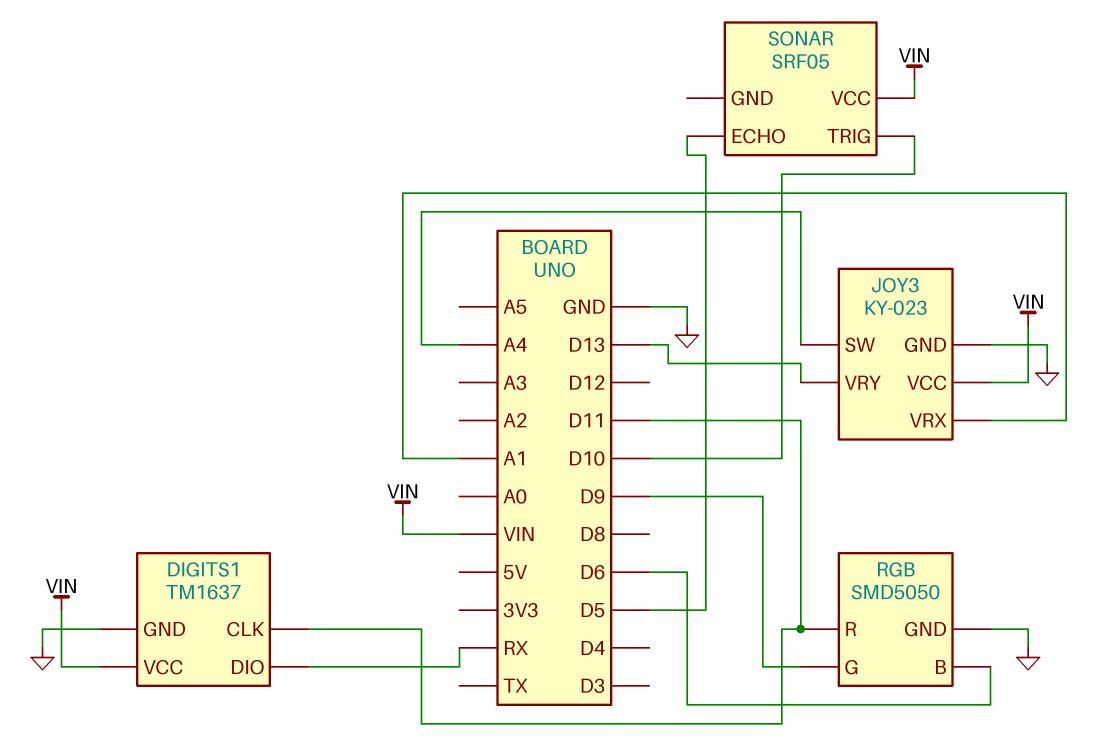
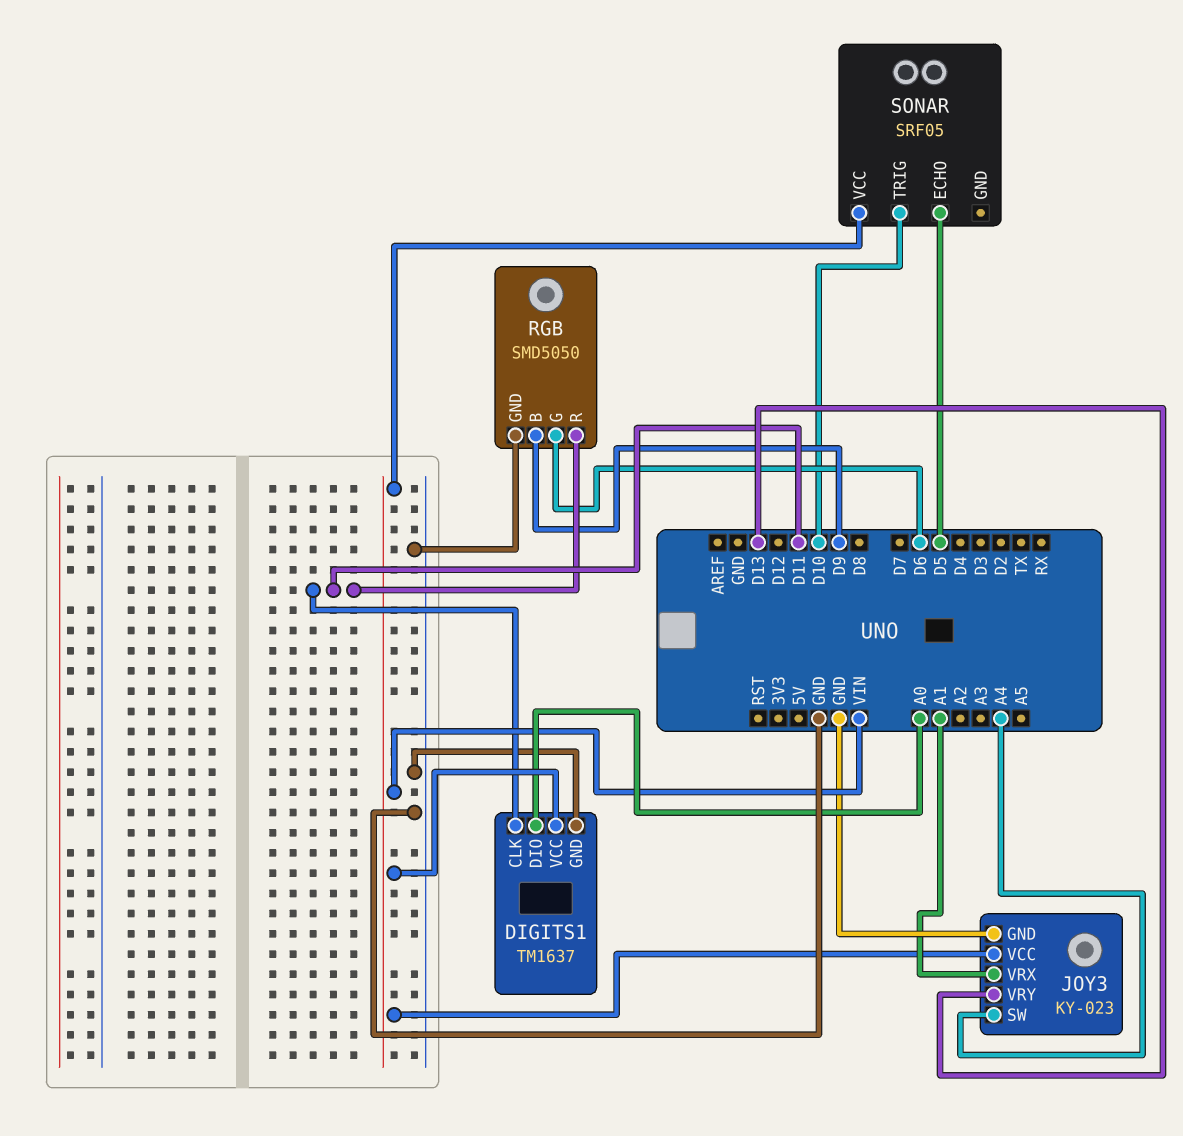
DIGITS1 pin DIO: RX -> A0
RGB pin B: D6 -> D9
RGB pin G: D9 -> D6

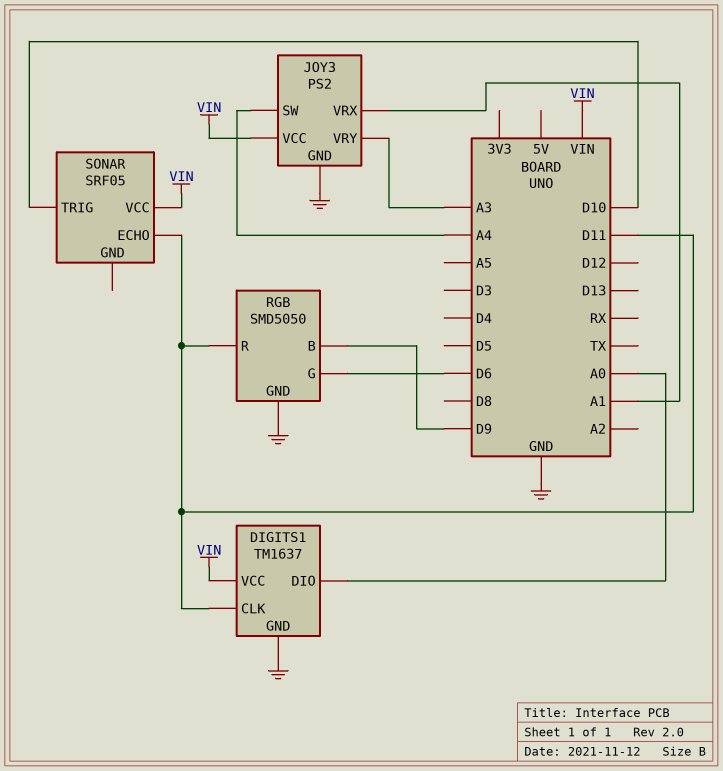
JOY3: KY-023 -> PS2
JOY3 pin VRY: D13 -> A3
SONAR pin ECHO: D5 -> D11

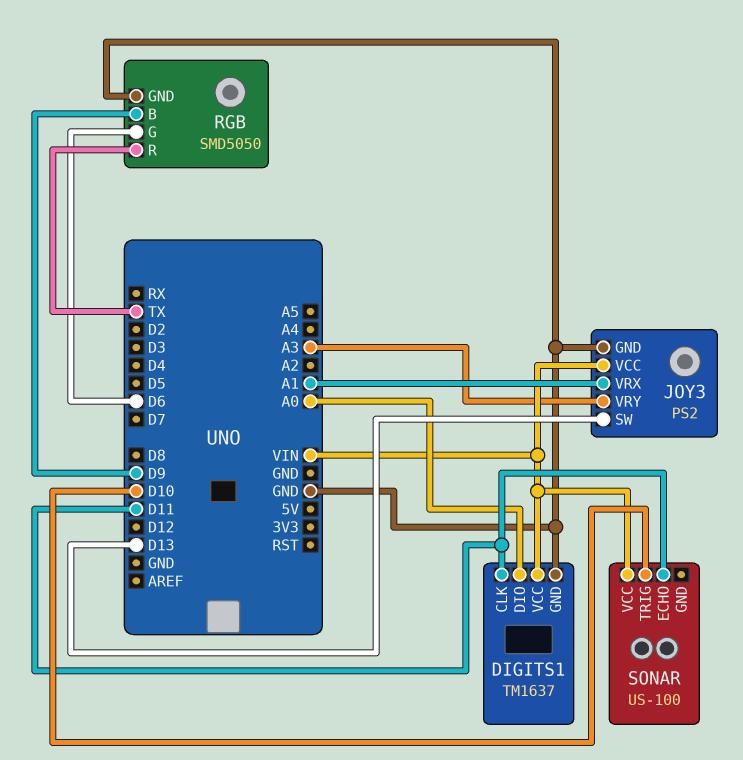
JOY3 pin SW: A4 -> D13
RGB pin R: D11 -> TX
SONAR: SRF05 -> US-100

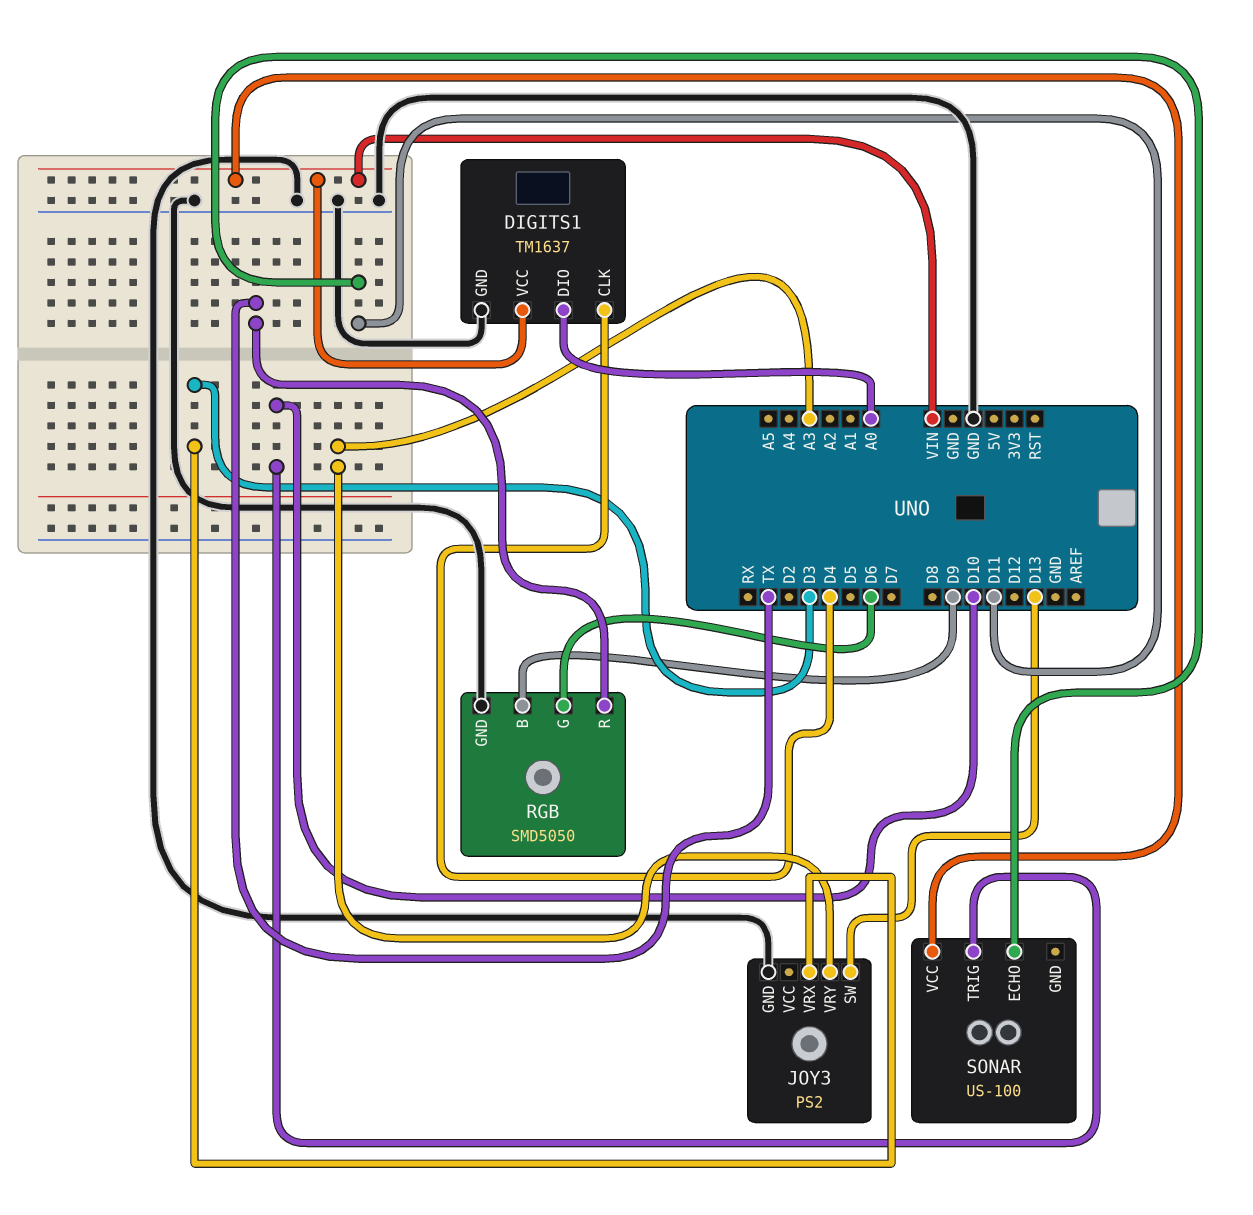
DIGITS1 pin CLK: D11 -> D4
JOY3 pin VCC: VIN -> none
JOY3 pin VRX: A1 -> D3

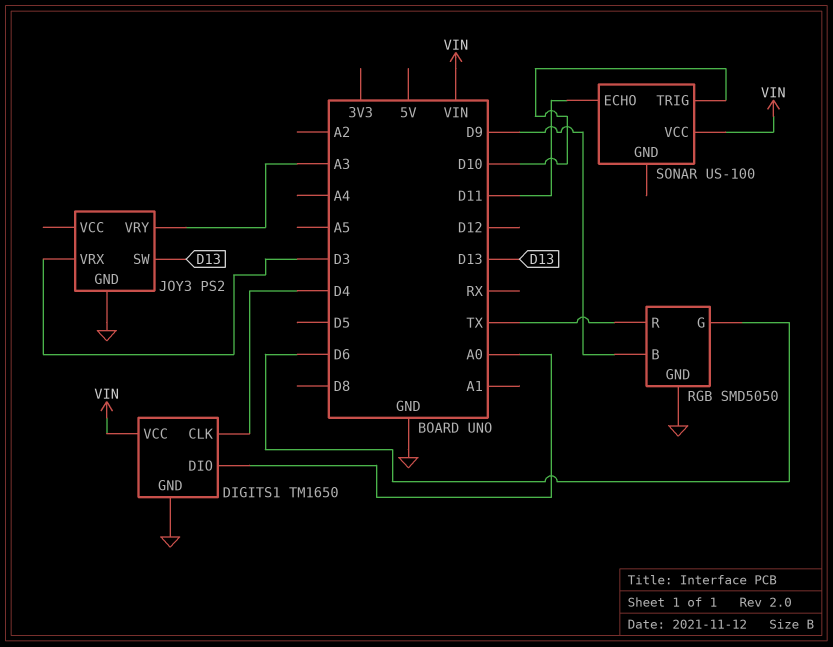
DIGITS1: TM1637 -> TM1650

